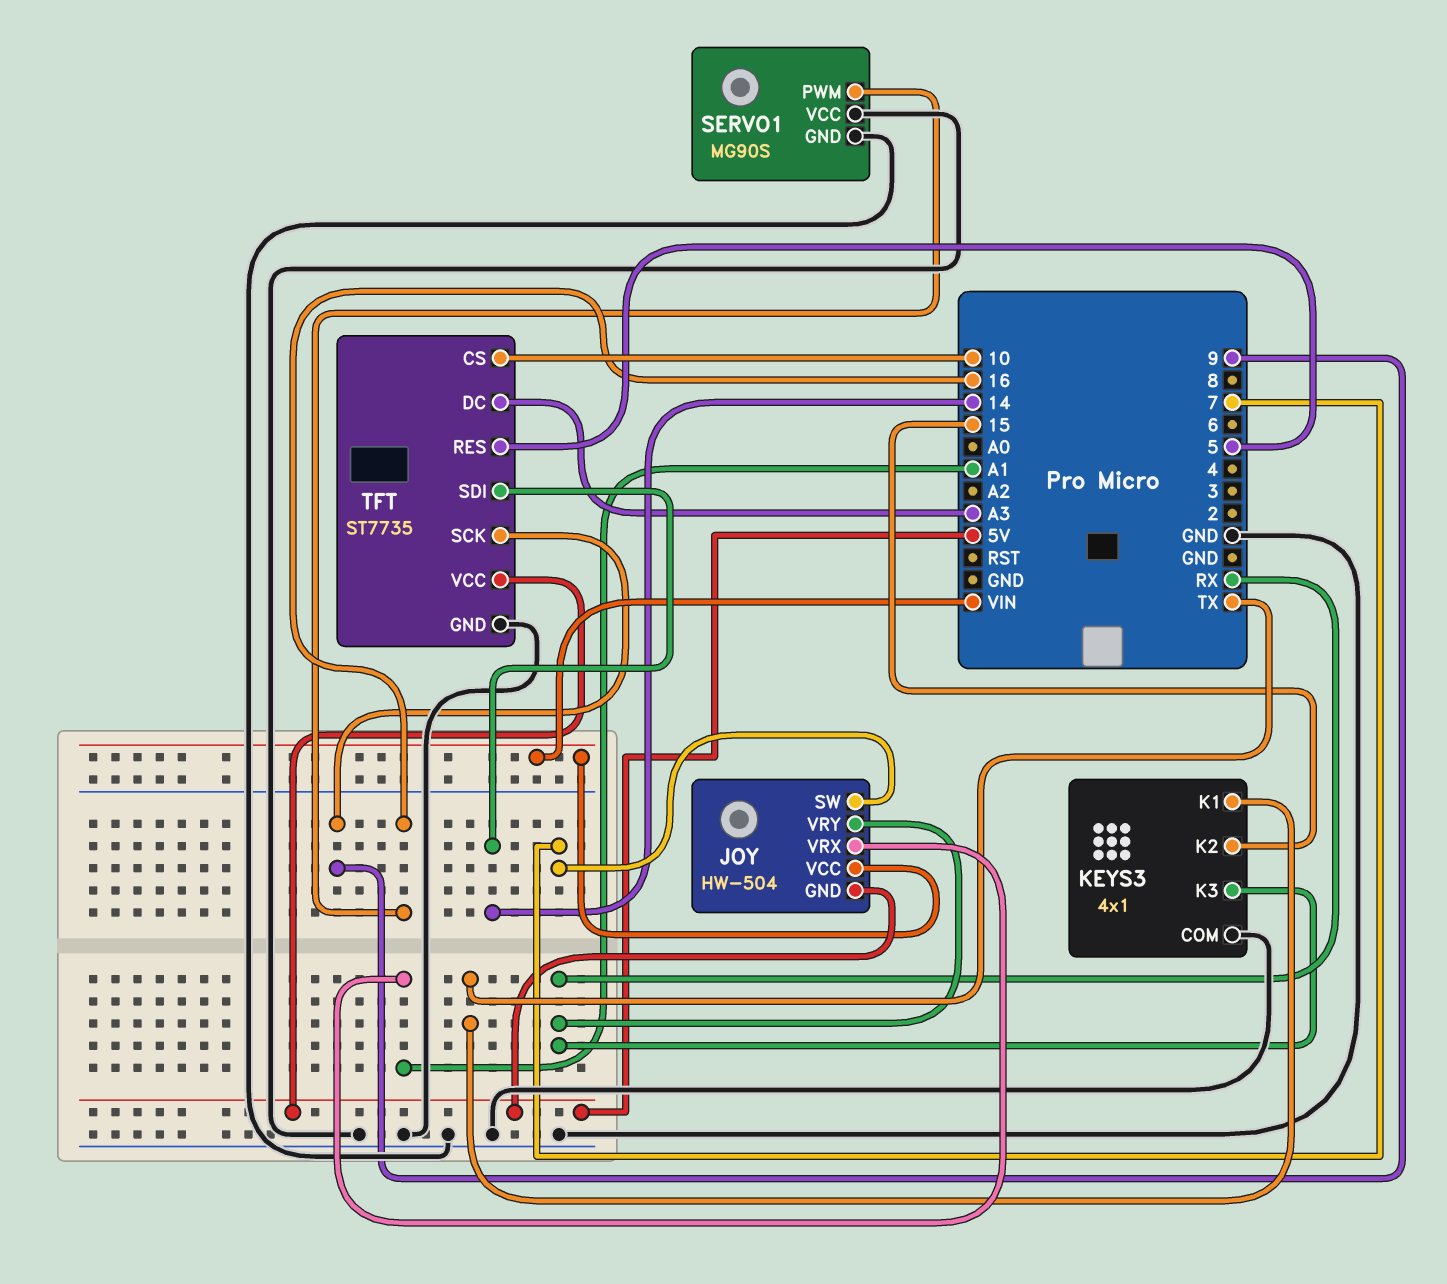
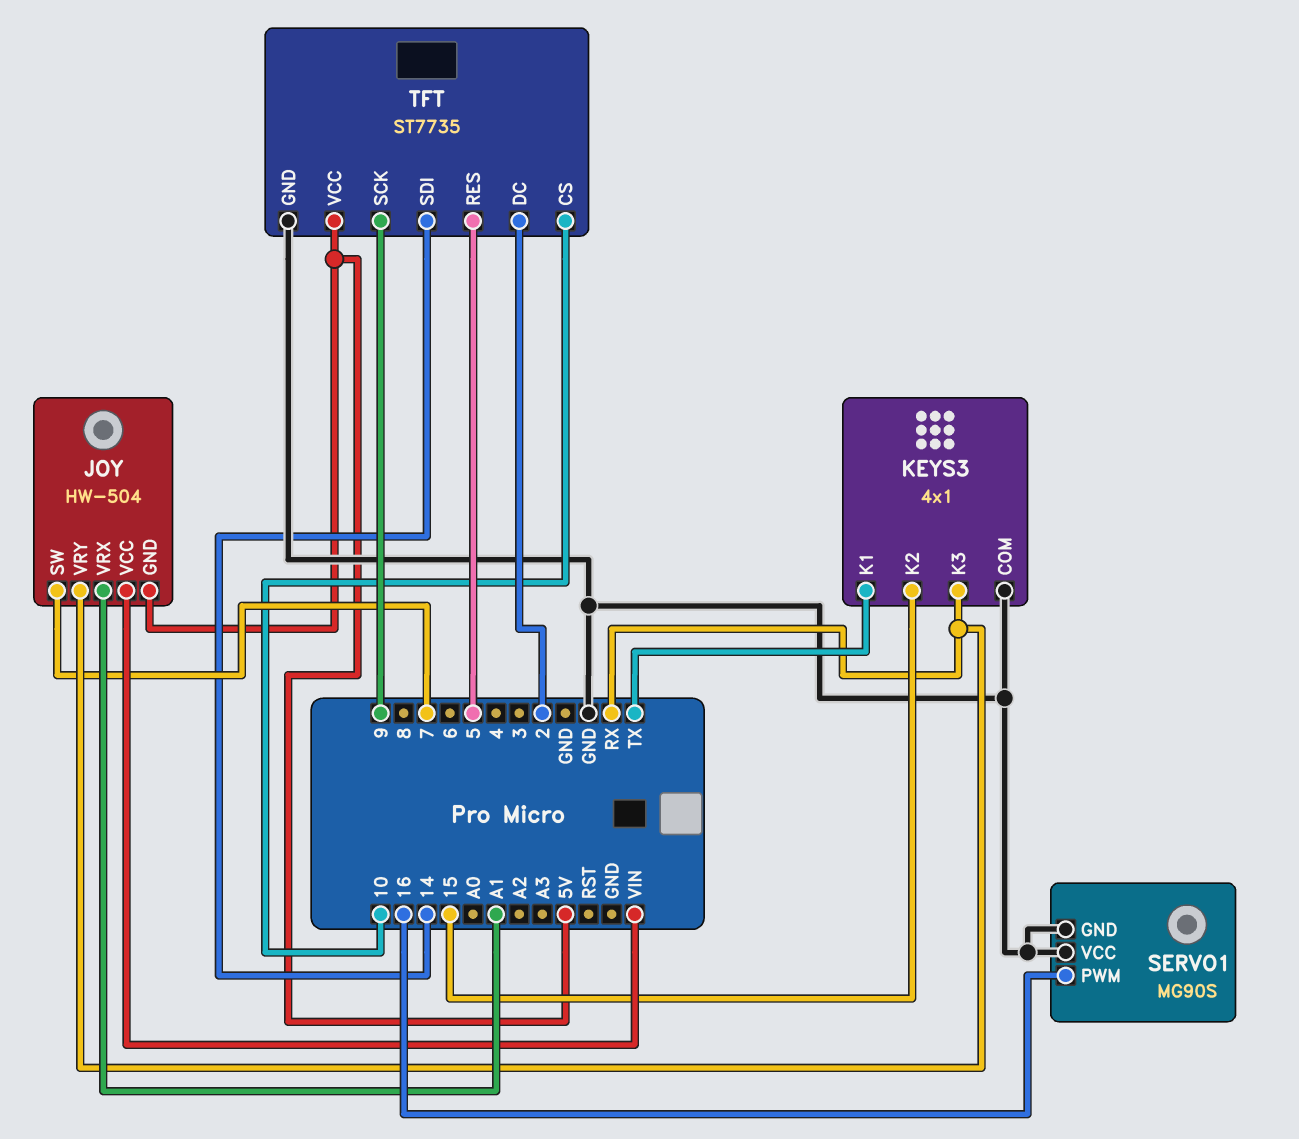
TFT pin DC: A3 -> 2

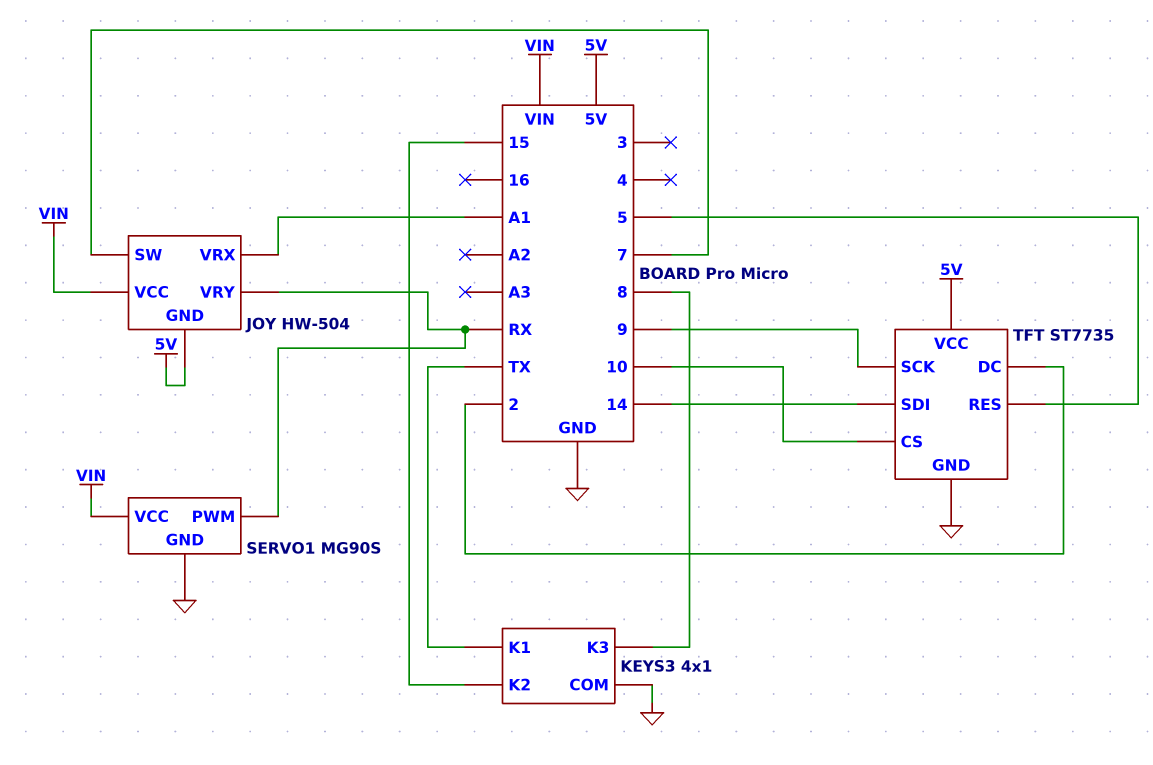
KEYS3 pin K3: RX -> 8
SERVO1 pin PWM: 16 -> RX
SERVO1 pin VCC: GND -> VIN

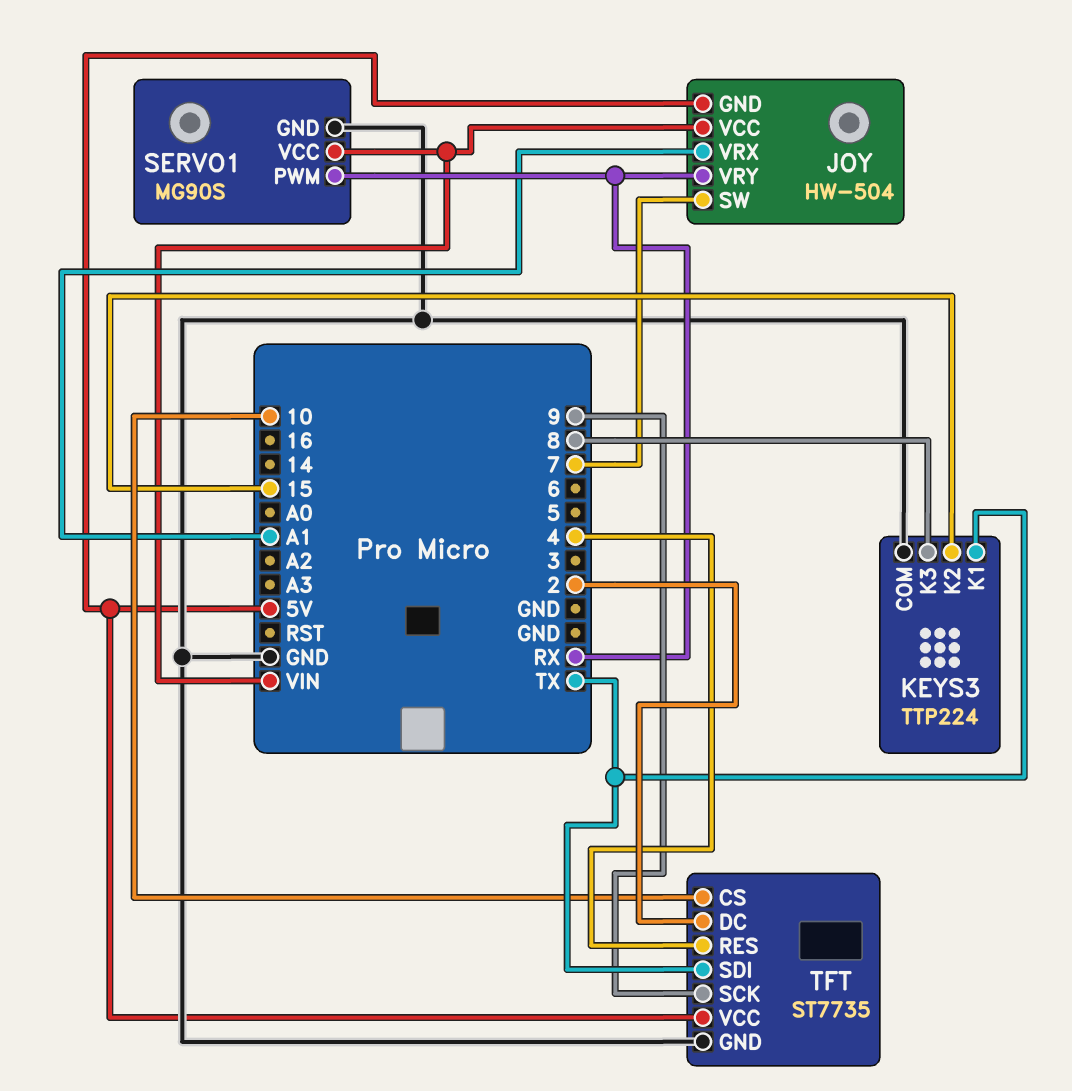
KEYS3: 4x1 -> TTP224
TFT pin RES: 5 -> 4
TFT pin SDI: 14 -> TX

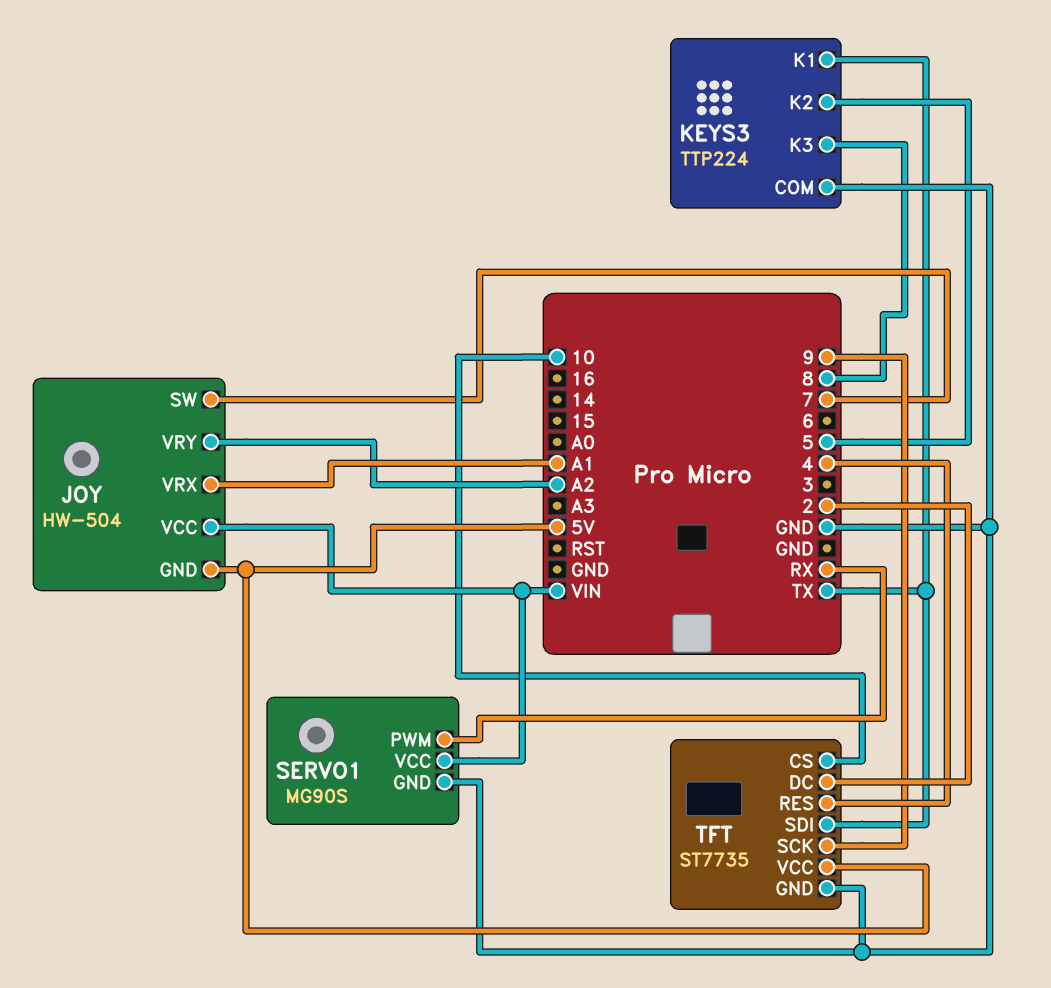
JOY pin VRY: RX -> A2
KEYS3 pin K2: 15 -> 5

